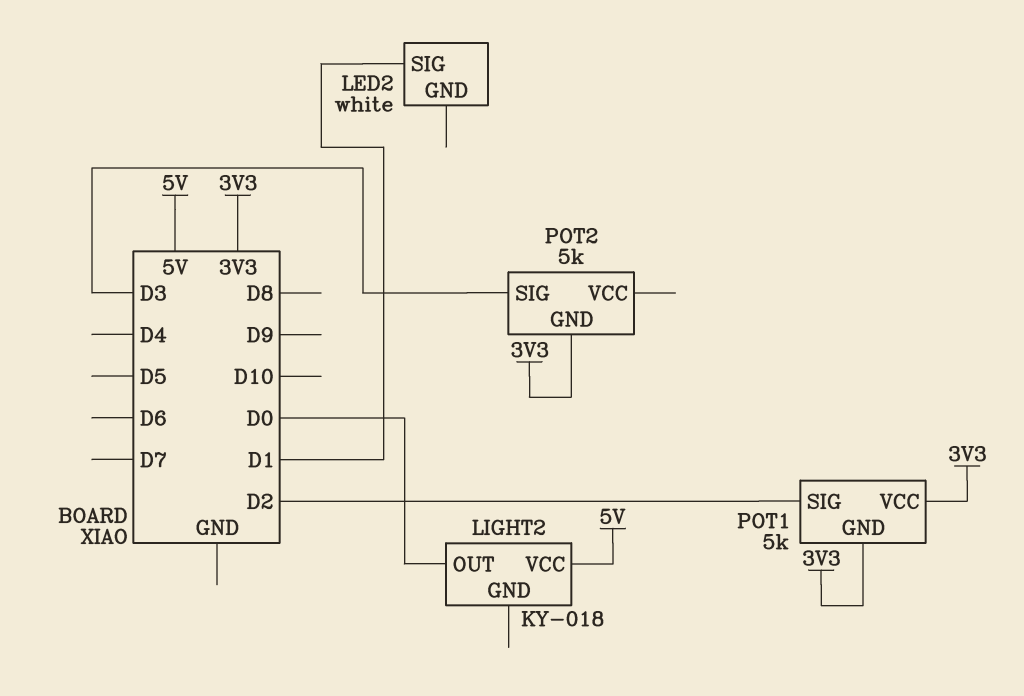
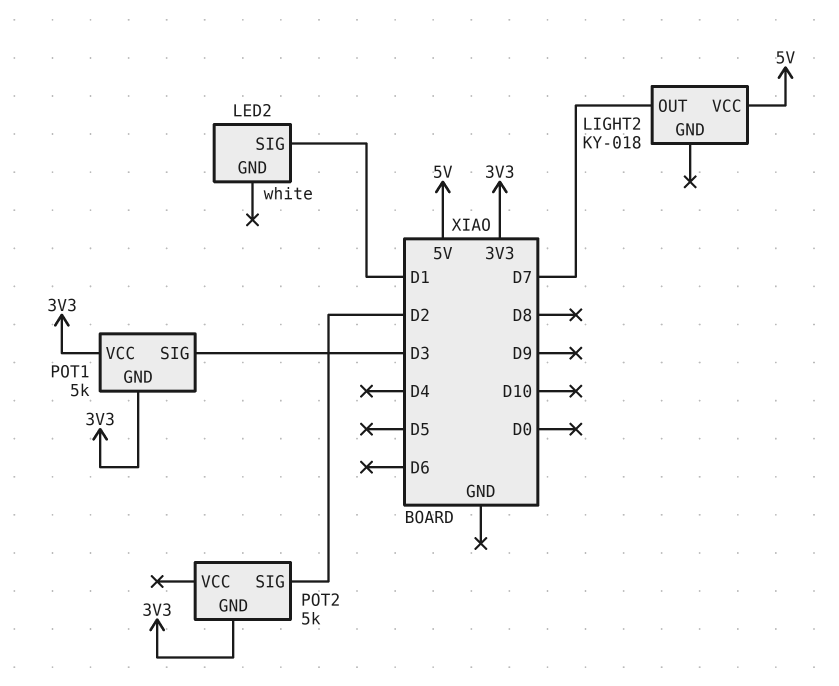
LIGHT2 pin OUT: D0 -> D7
POT1 pin SIG: D2 -> D3
POT2 pin SIG: D3 -> D2

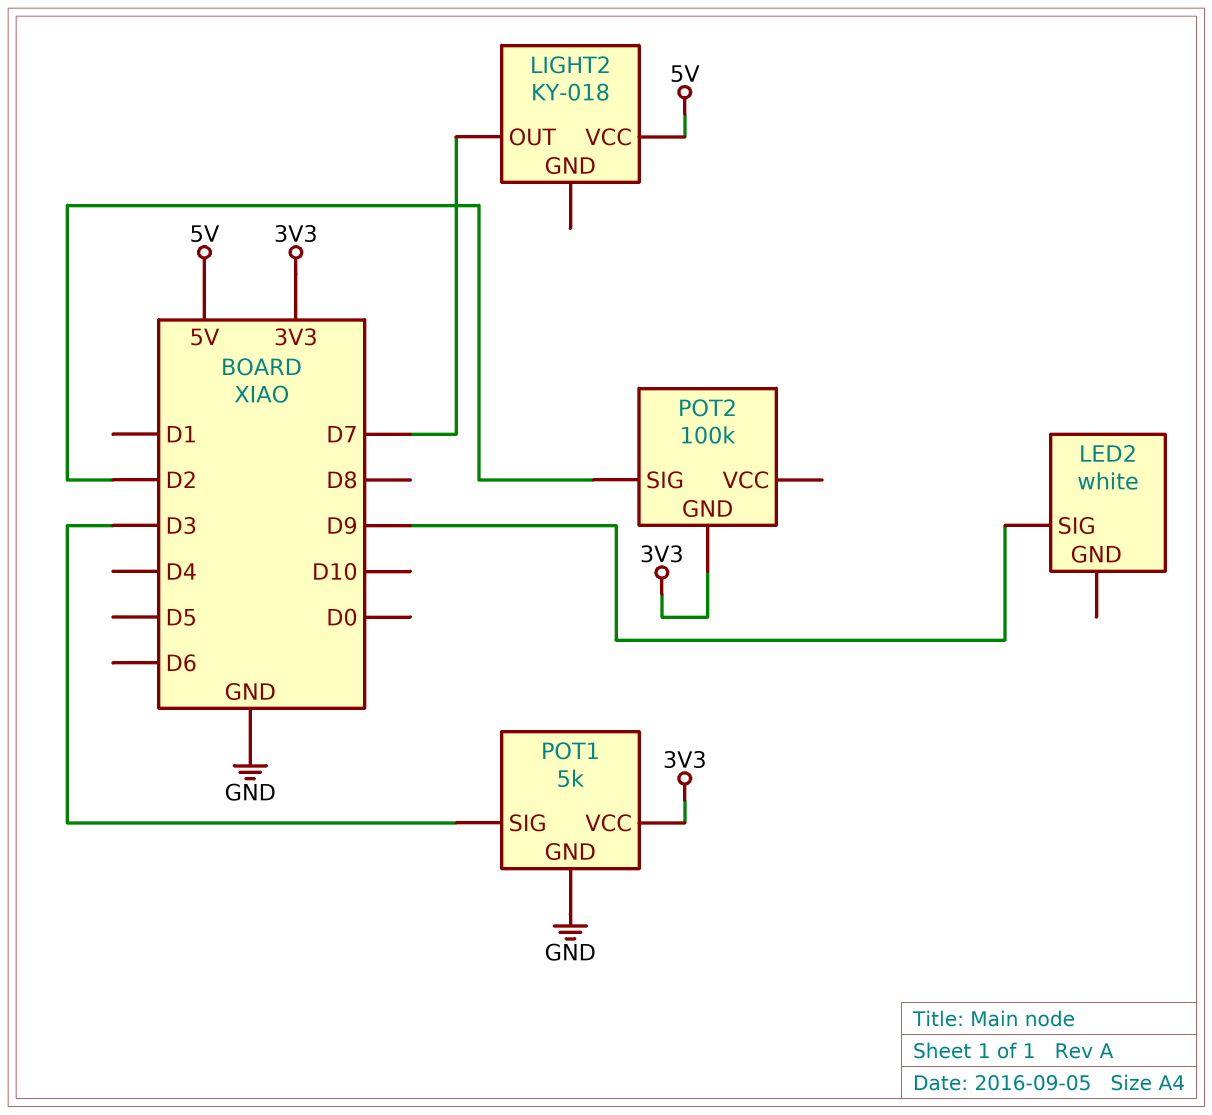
LED2 pin SIG: D1 -> D9
POT1 pin GND: 3V3 -> GND
POT2: 5k -> 100k

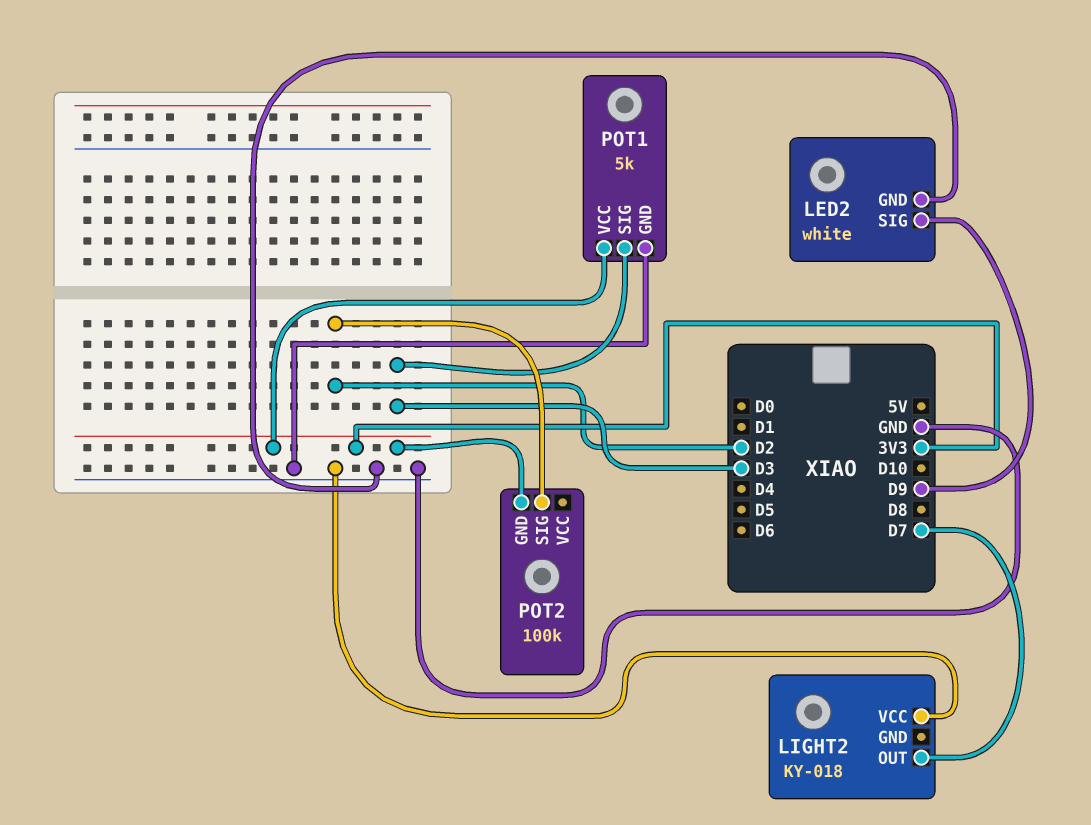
LED2 pin GND: none -> GND
LIGHT2 pin VCC: 5V -> GND

